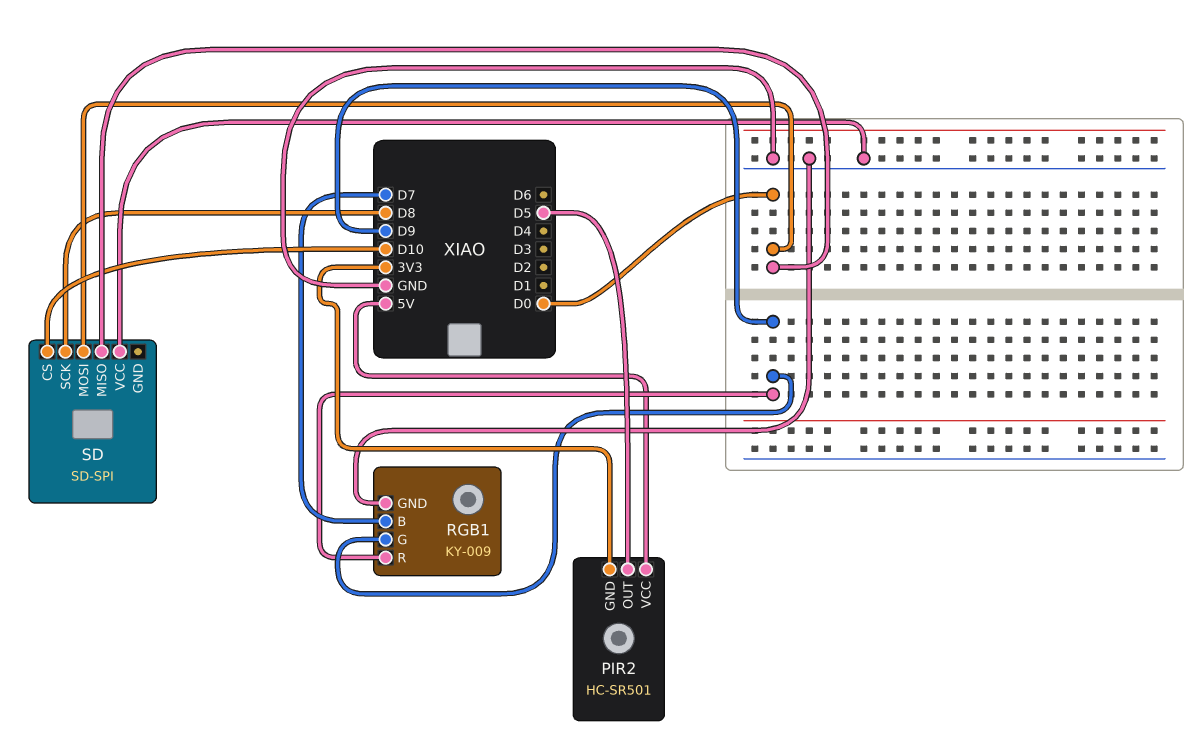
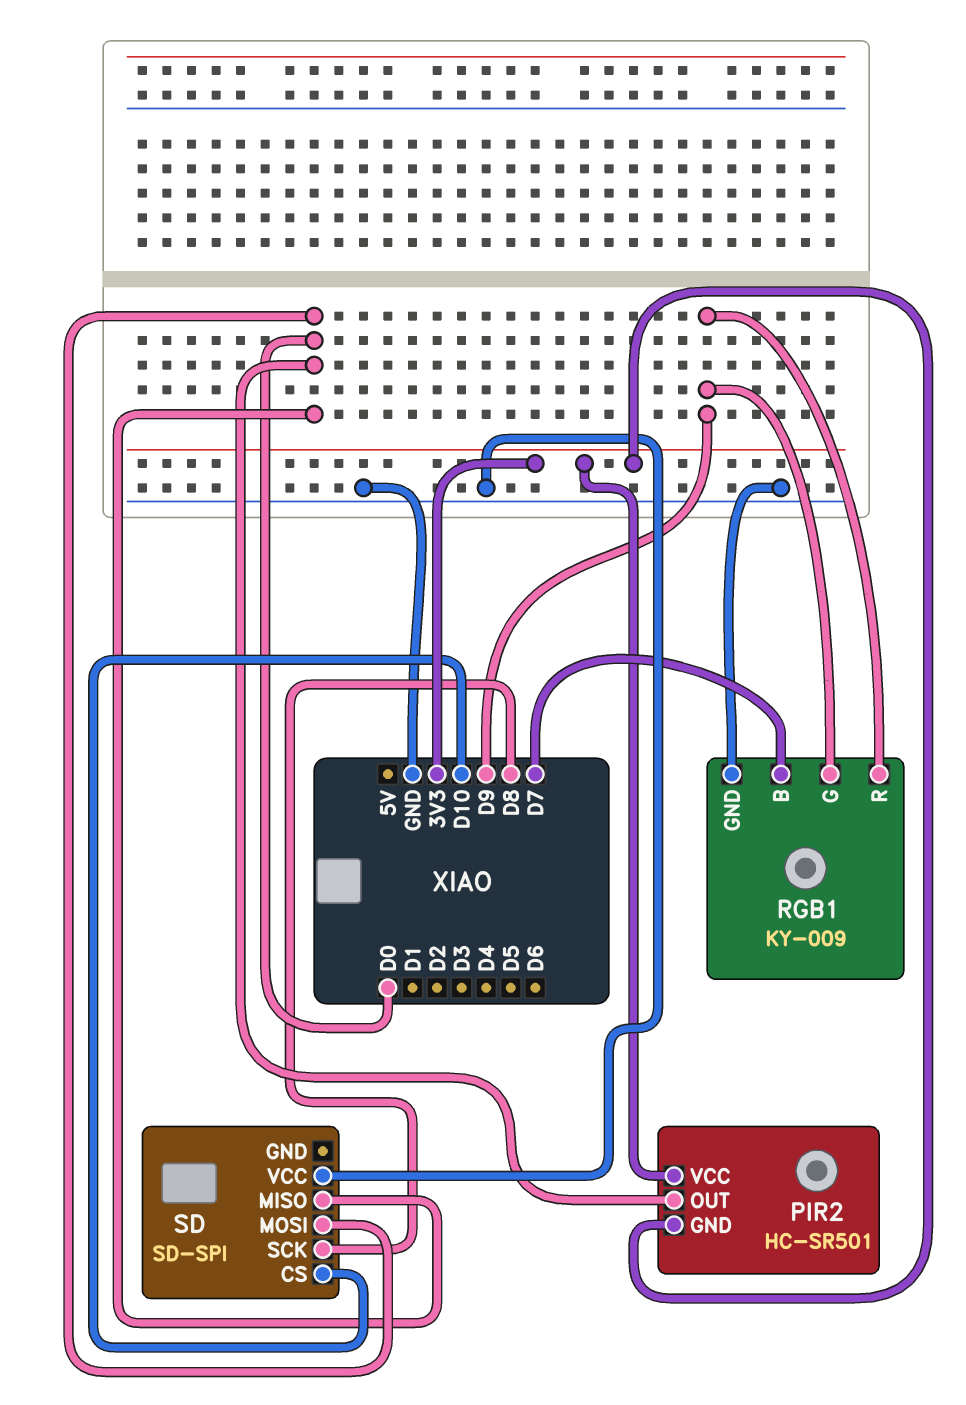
PIR2 pin OUT: D5 -> D0
PIR2 pin VCC: 5V -> 3V3

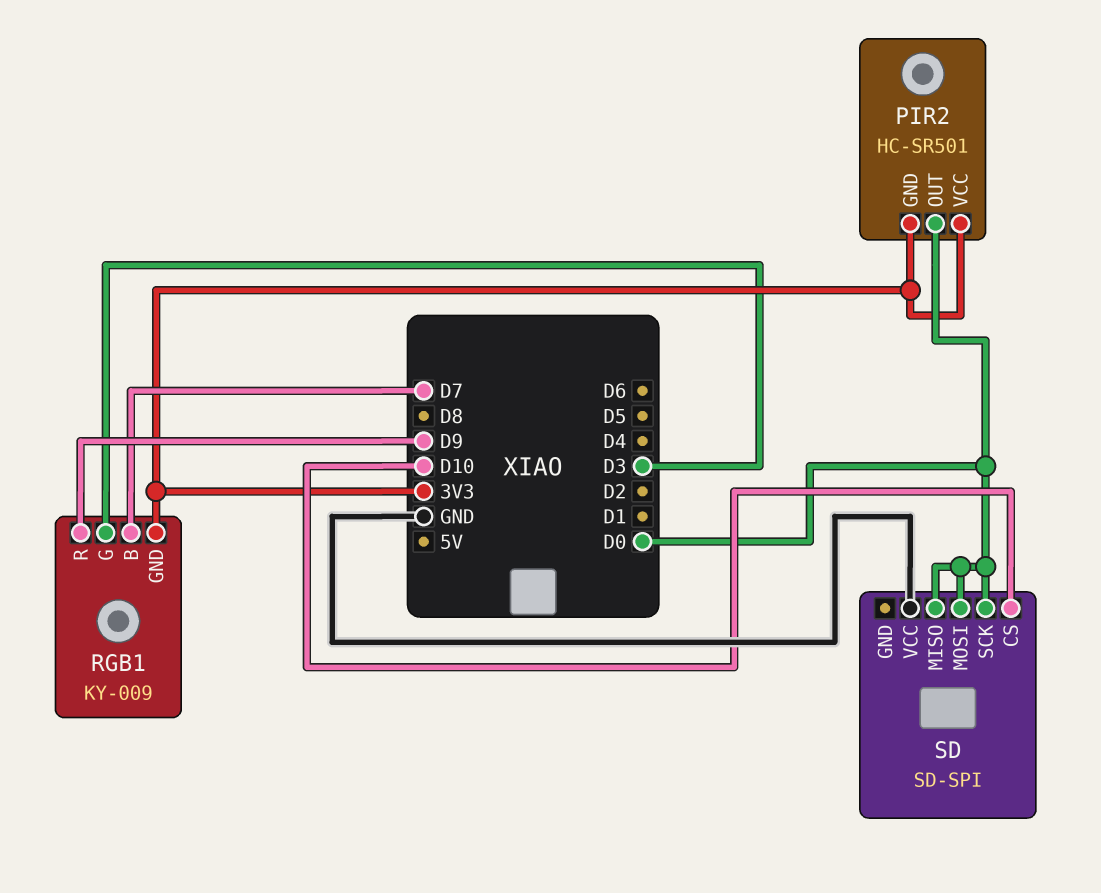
RGB1 pin G: D9 -> D3
RGB1 pin GND: GND -> 3V3
SD pin SCK: D8 -> D0

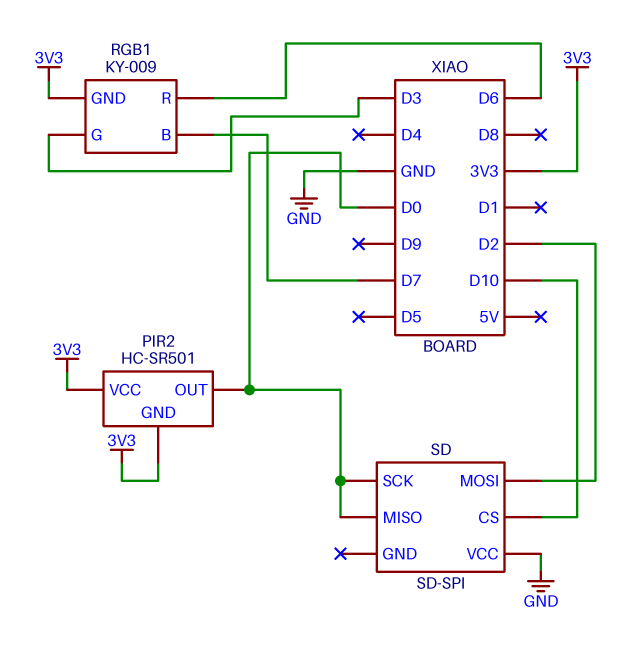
RGB1 pin R: D9 -> D6
SD pin MOSI: D0 -> D2

